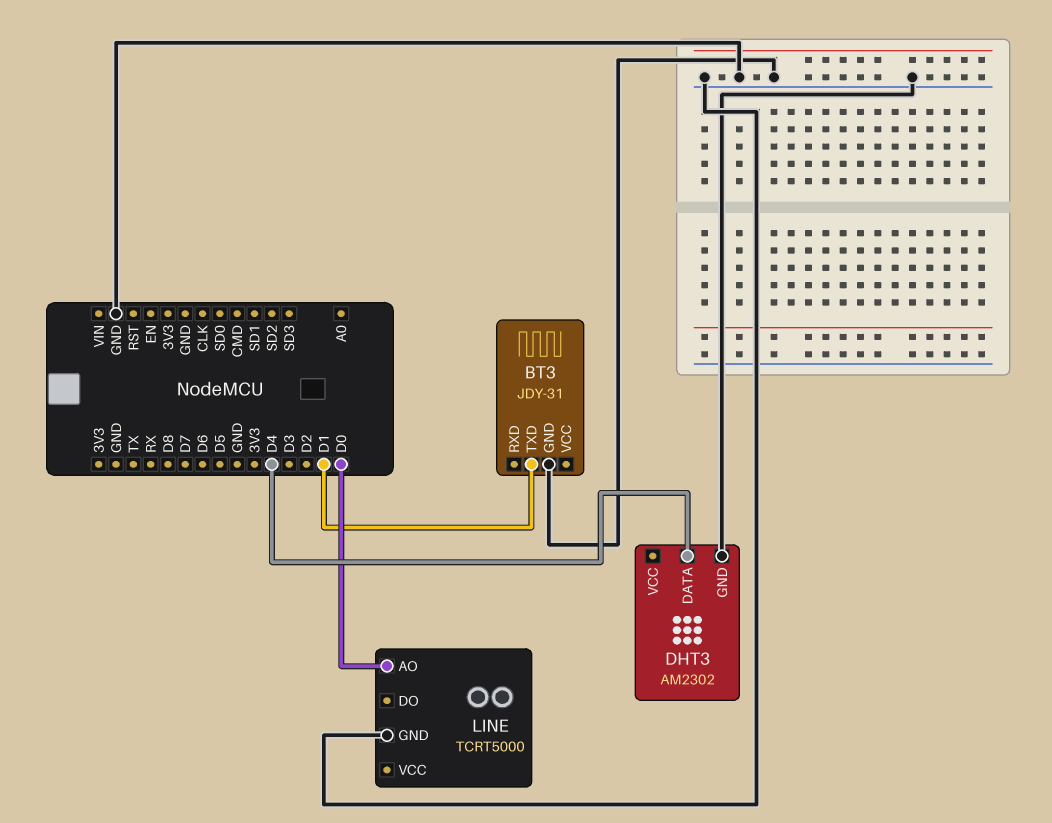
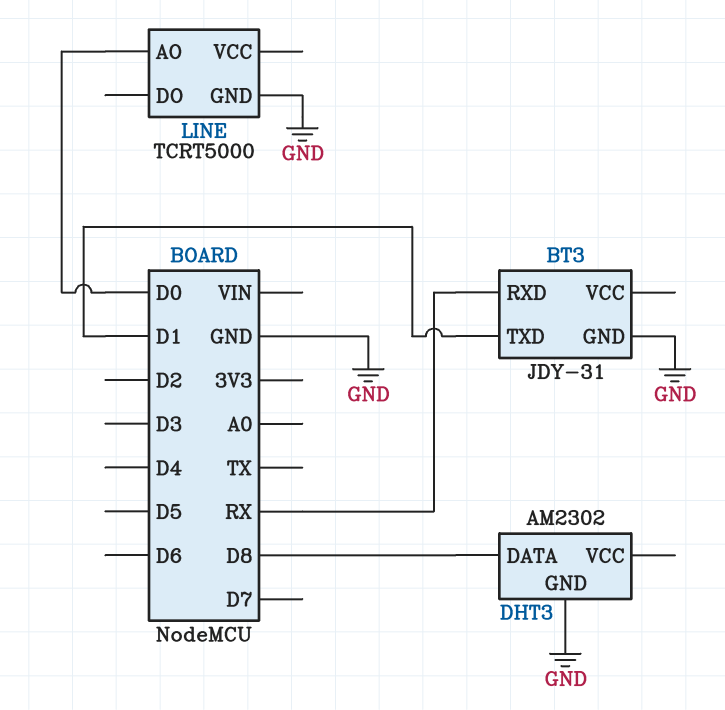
BT3 pin RXD: none -> RX
DHT3 pin DATA: D4 -> D8

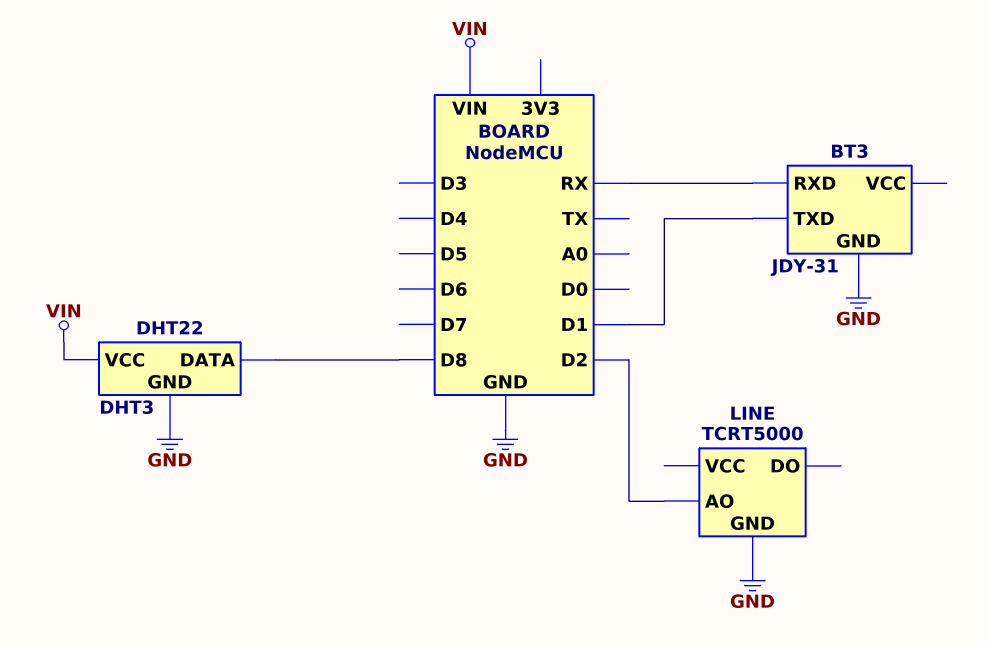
DHT3: AM2302 -> DHT22
DHT3 pin VCC: none -> VIN
LINE pin AO: D0 -> D2

